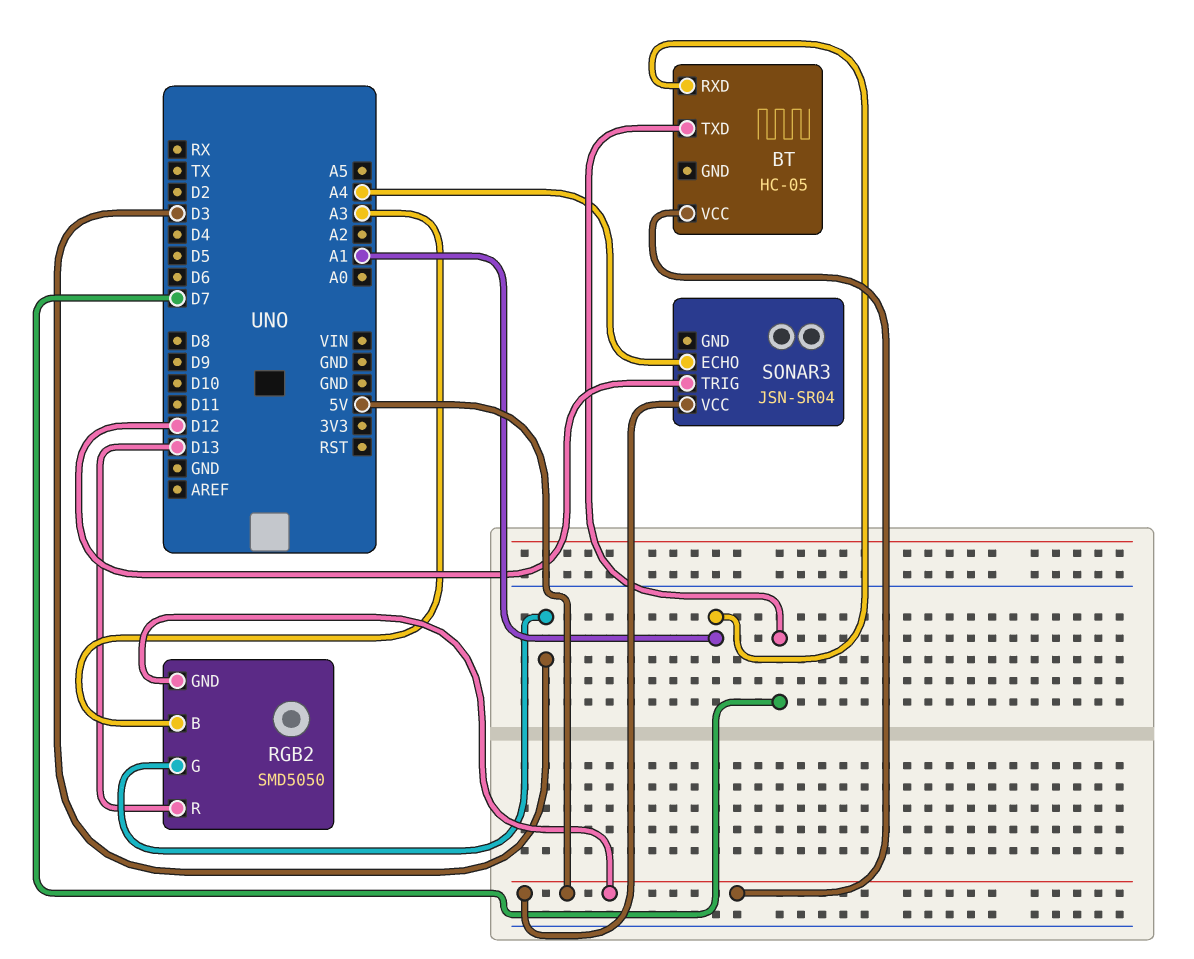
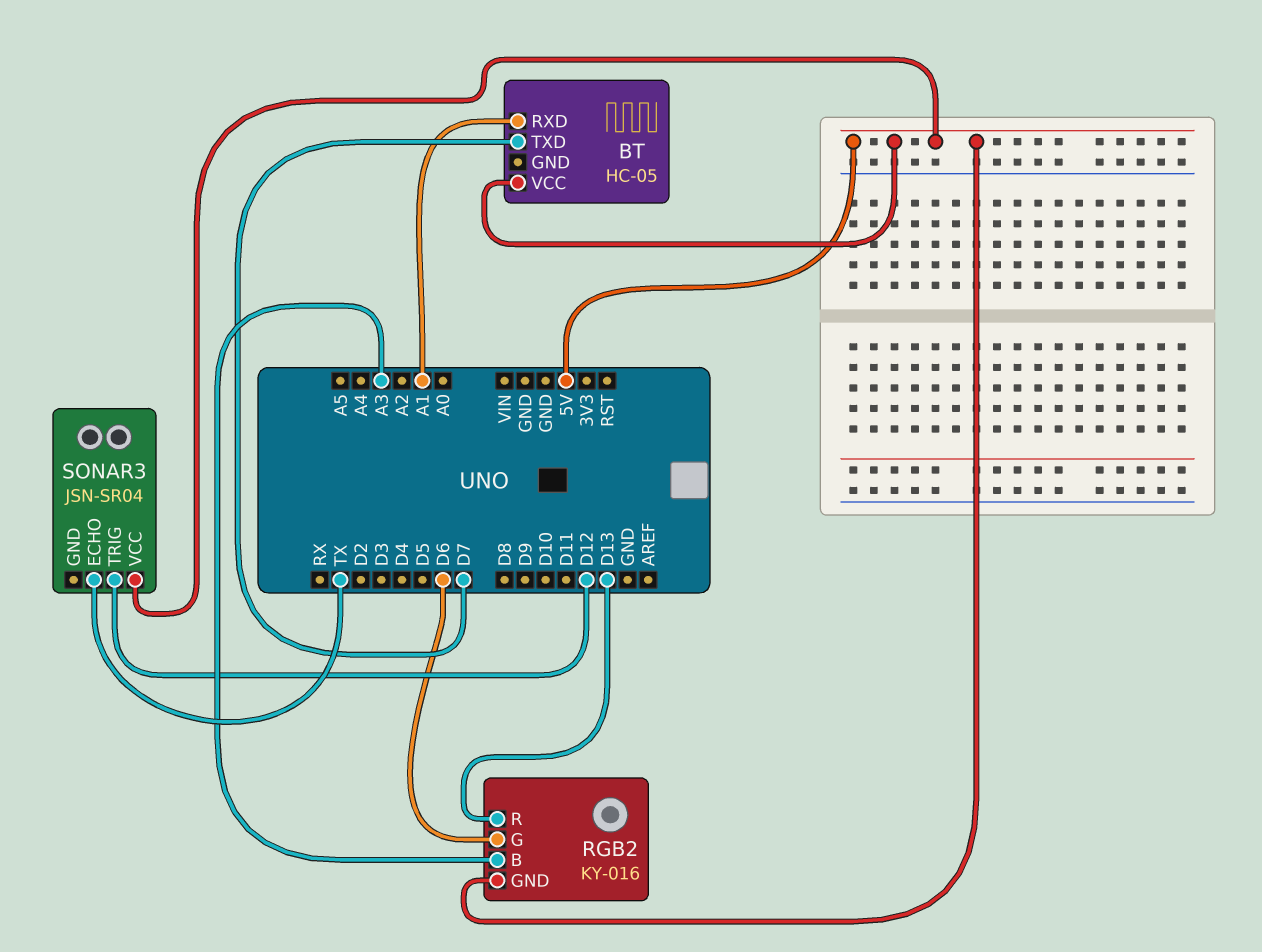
RGB2: SMD5050 -> KY-016
RGB2 pin G: D3 -> D6
SONAR3 pin ECHO: A4 -> TX

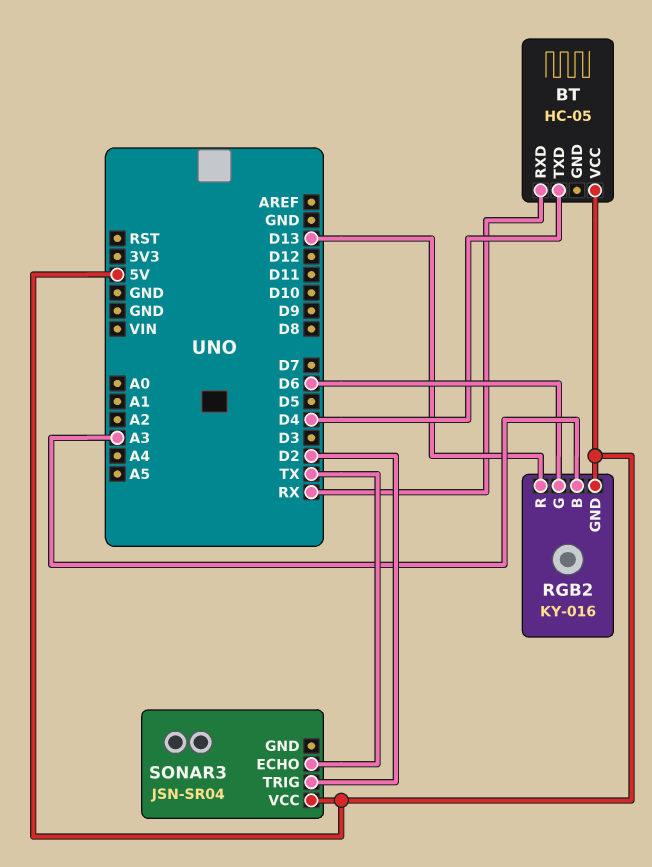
BT pin RXD: A1 -> RX
BT pin TXD: D7 -> D4
SONAR3 pin TRIG: D12 -> D2

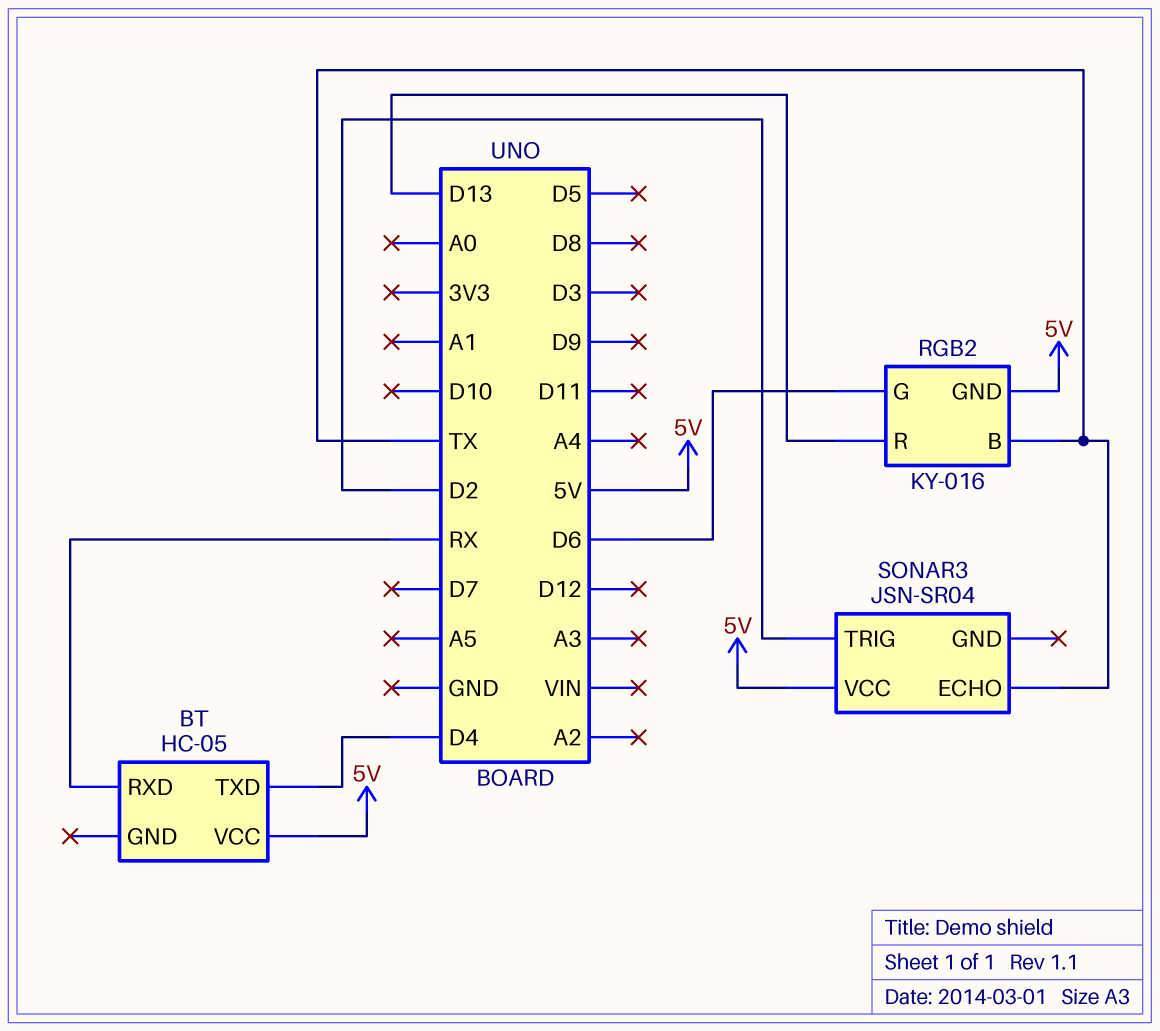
RGB2 pin B: A3 -> TX

